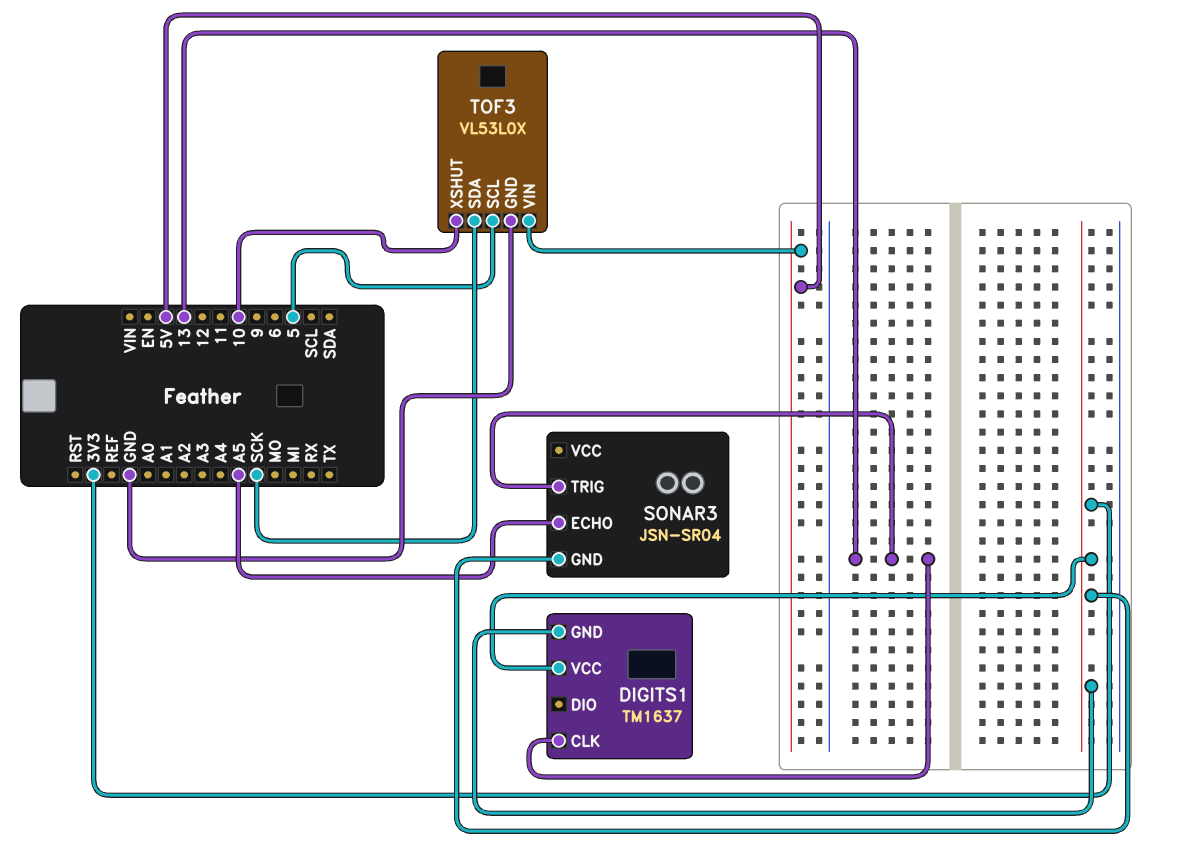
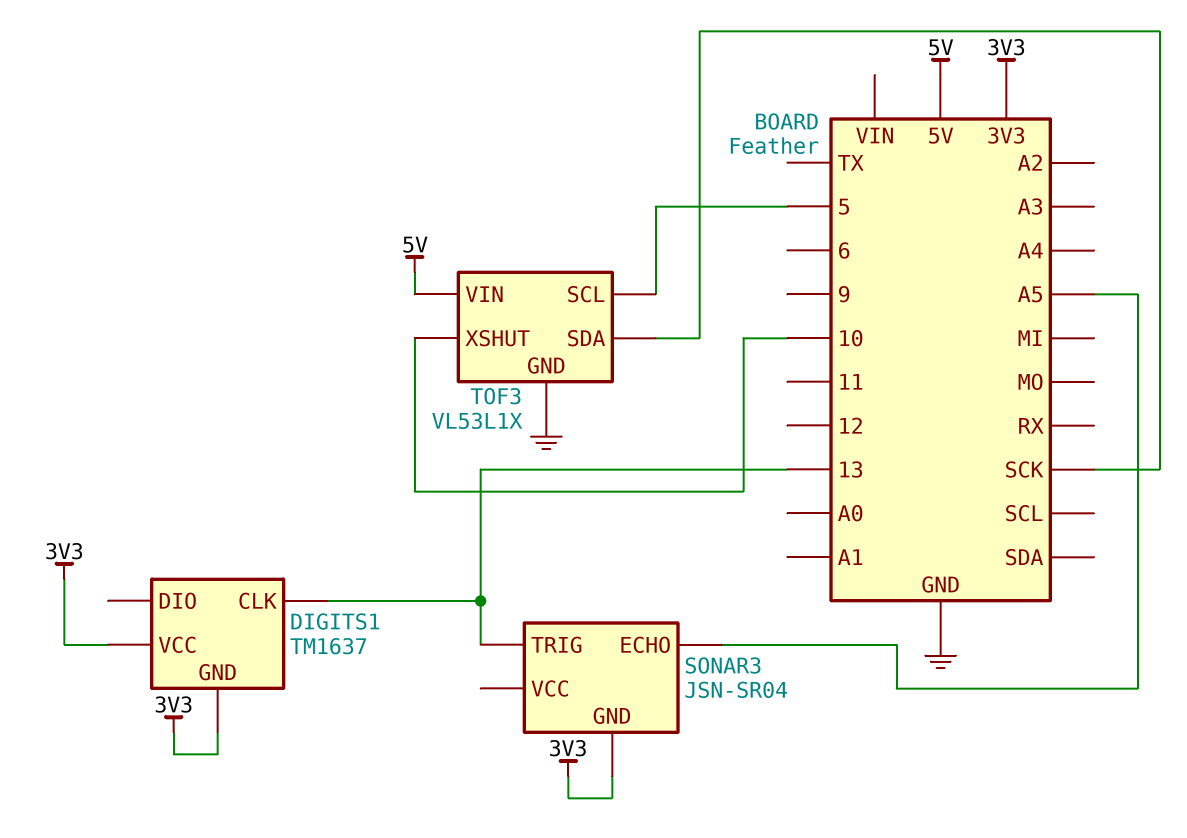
TOF3: VL53L0X -> VL53L1X

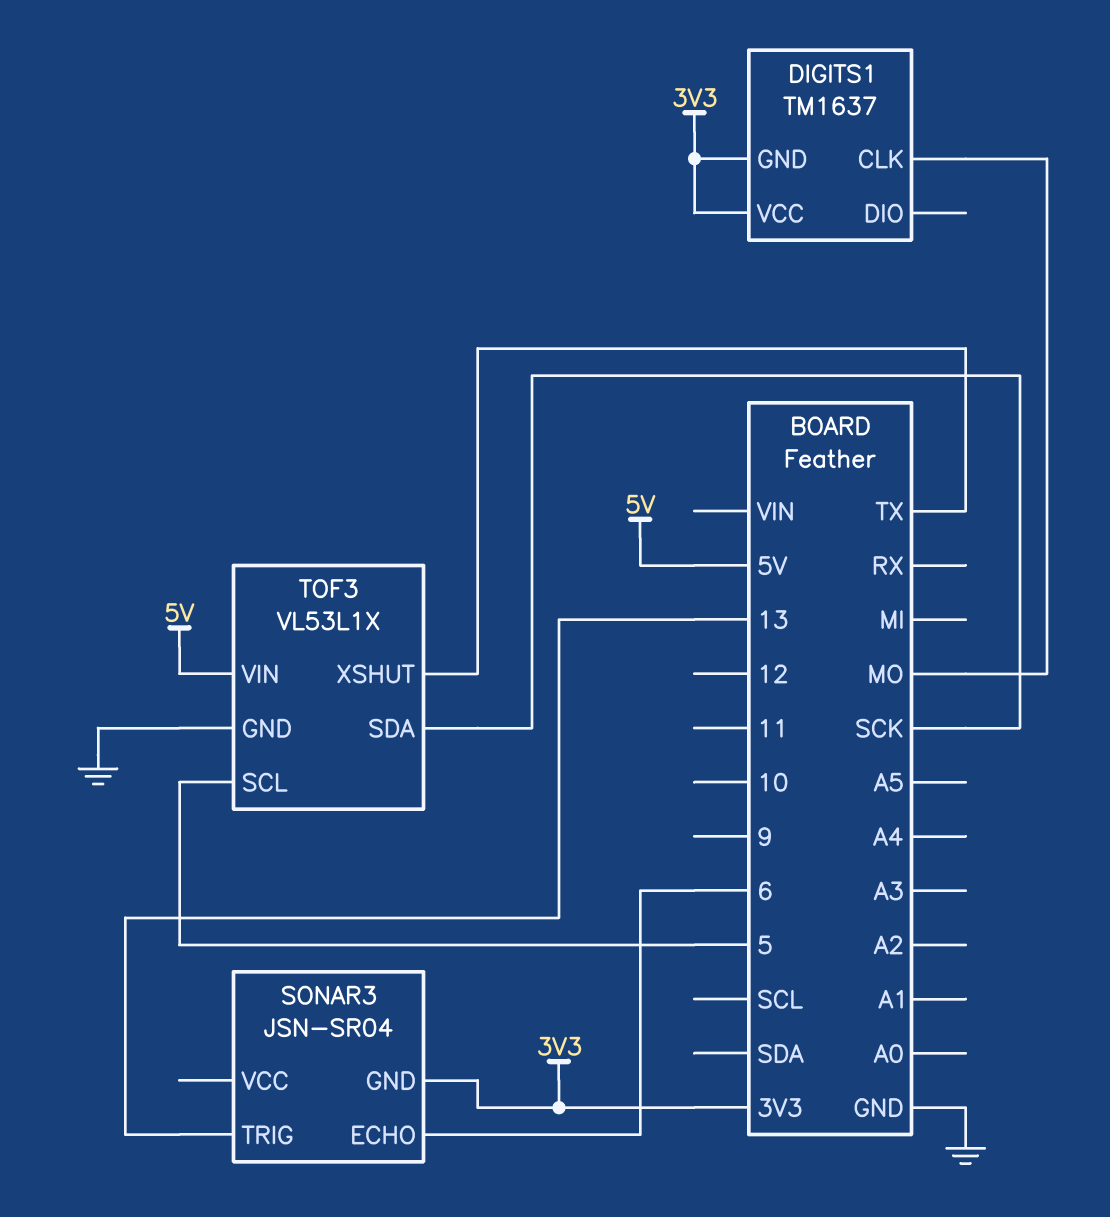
DIGITS1 pin CLK: 13 -> MO
SONAR3 pin ECHO: A5 -> 6
TOF3 pin XSHUT: 10 -> TX

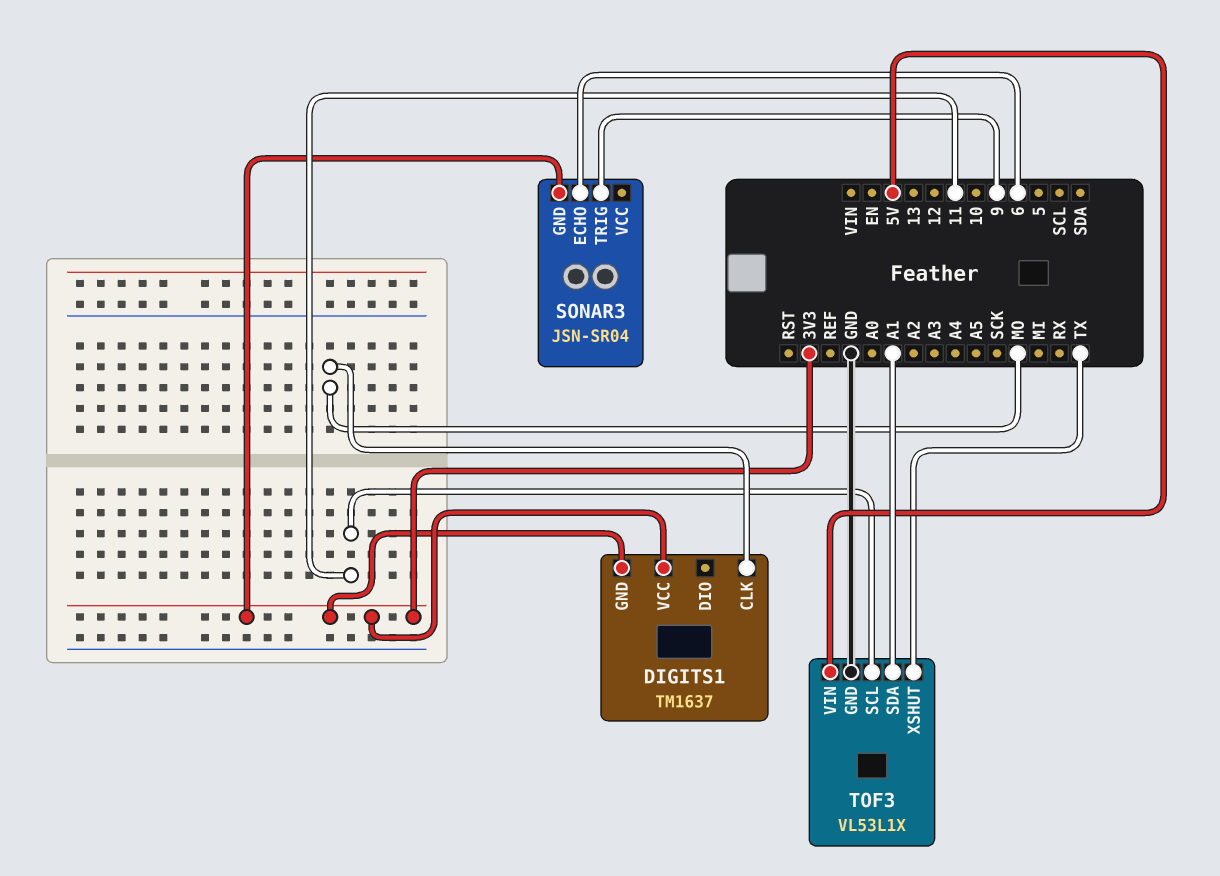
SONAR3 pin TRIG: 13 -> 9
TOF3 pin SCL: 5 -> 11
TOF3 pin SDA: SCK -> A1

